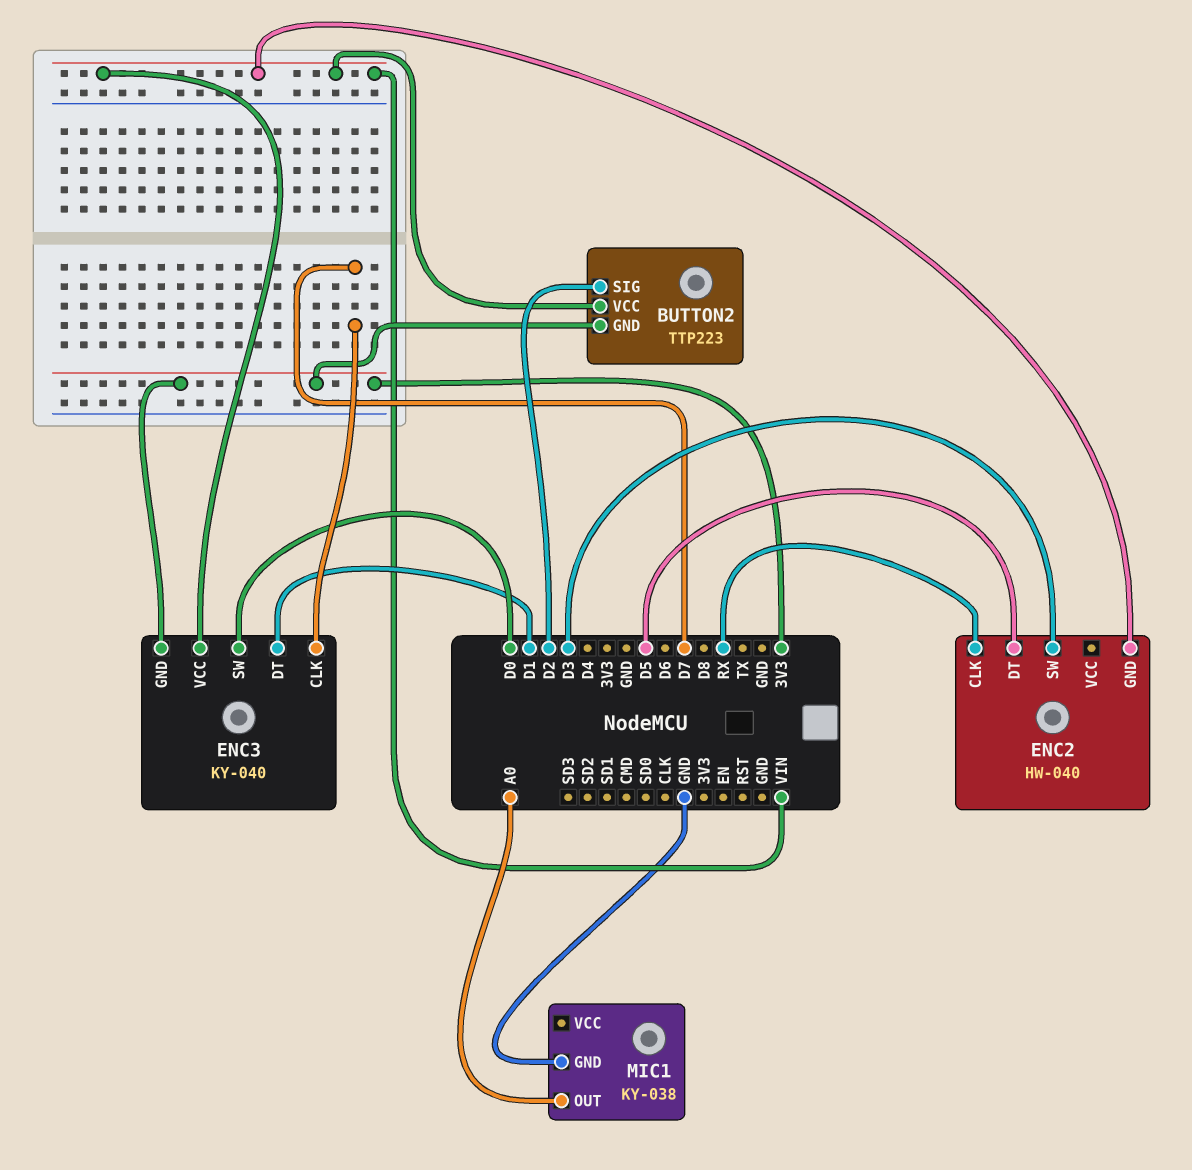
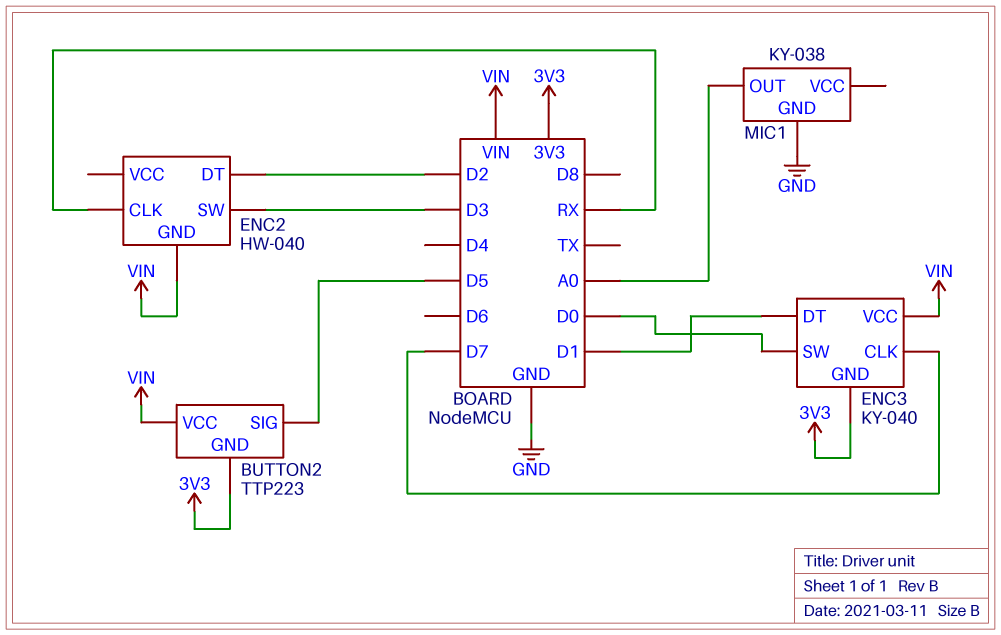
BUTTON2 pin SIG: D2 -> D5
ENC2 pin DT: D5 -> D2

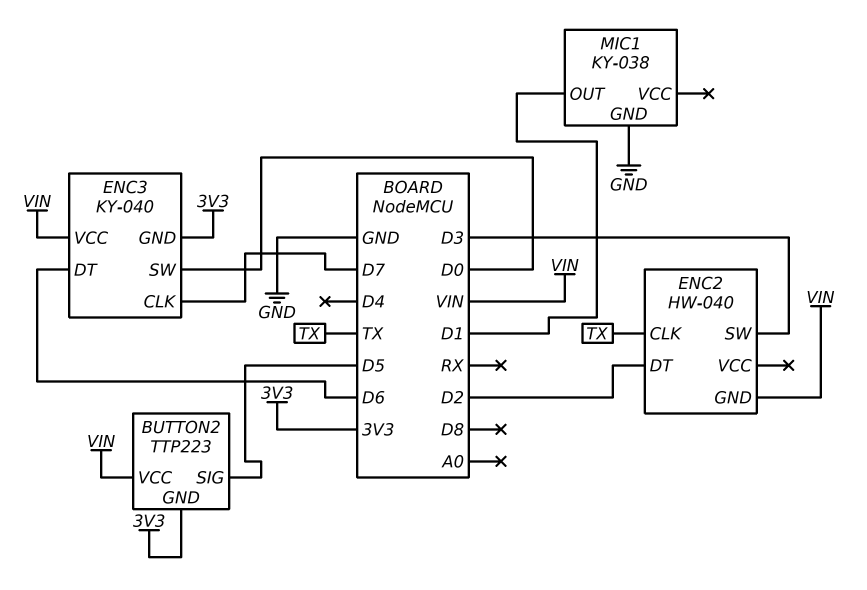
ENC2 pin CLK: RX -> TX
ENC3 pin DT: D1 -> D6
MIC1 pin OUT: A0 -> D1

